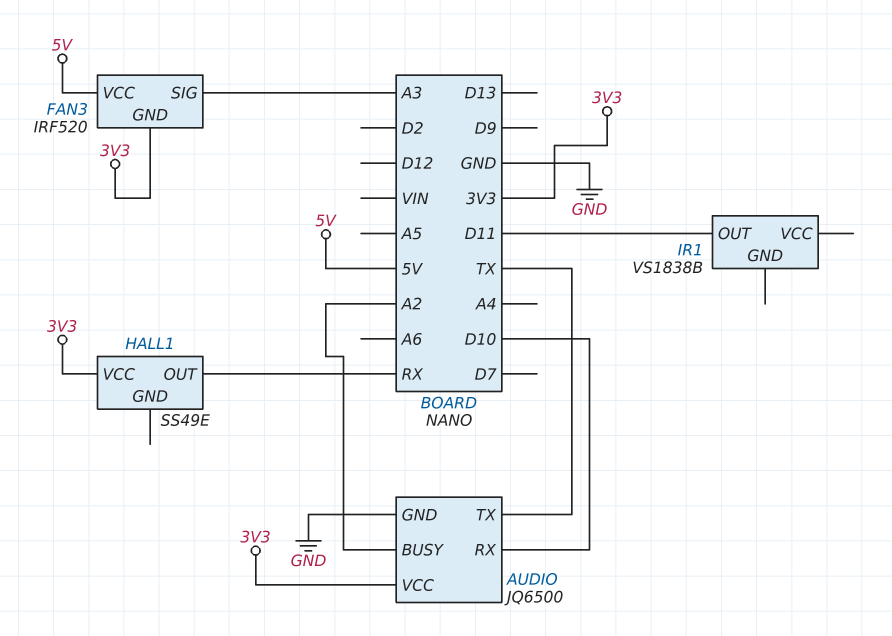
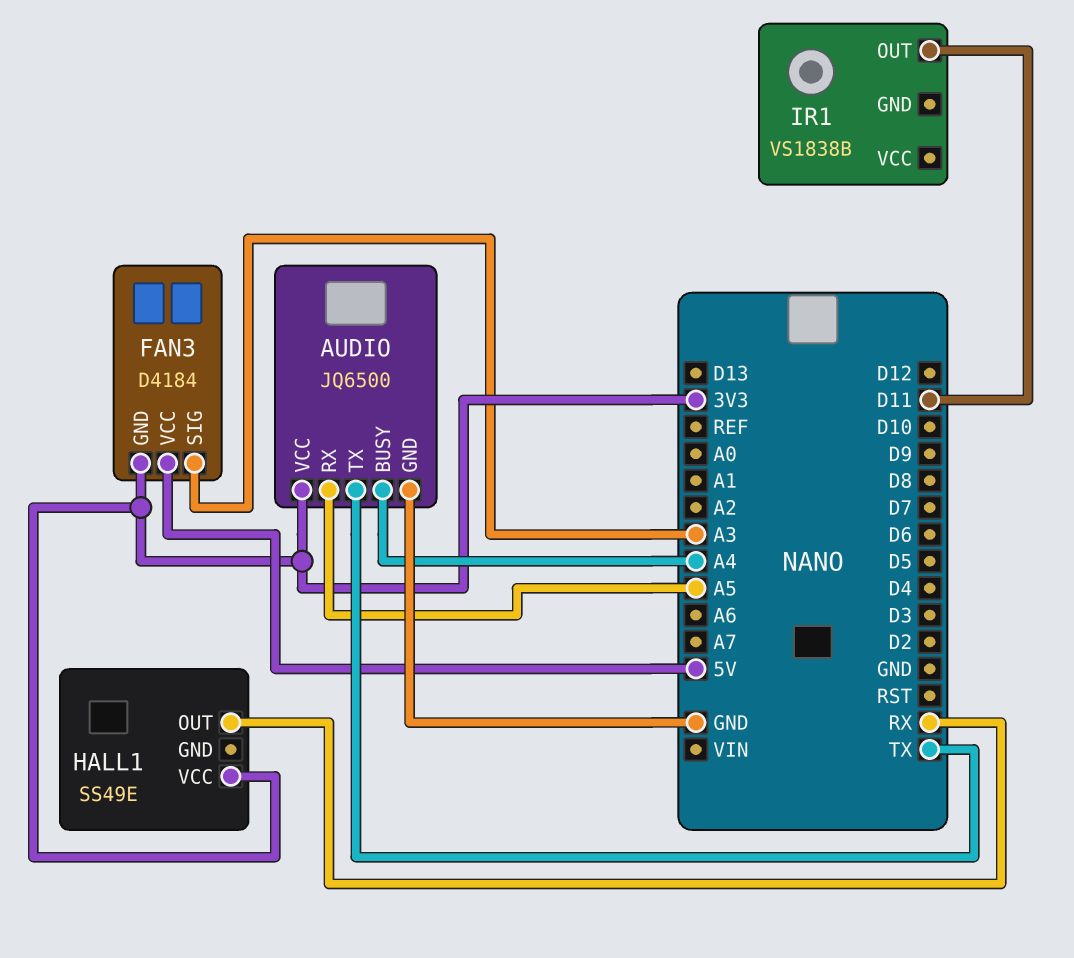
AUDIO pin BUSY: A2 -> A4
AUDIO pin RX: D10 -> A5
FAN3: IRF520 -> D4184

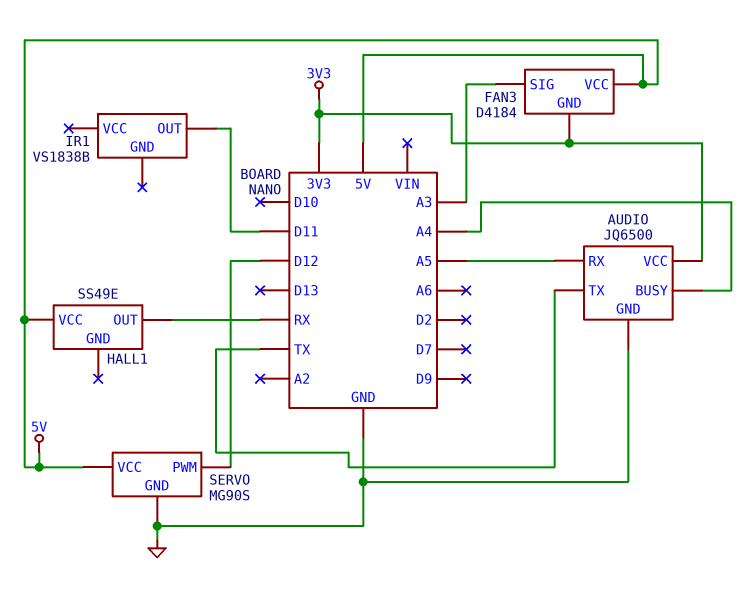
HALL1 pin VCC: 3V3 -> 5V
SERVO: none -> MG90S
SERVO pin GND: none -> GND
SERVO pin PWM: none -> D12
SERVO pin VCC: none -> 5V

